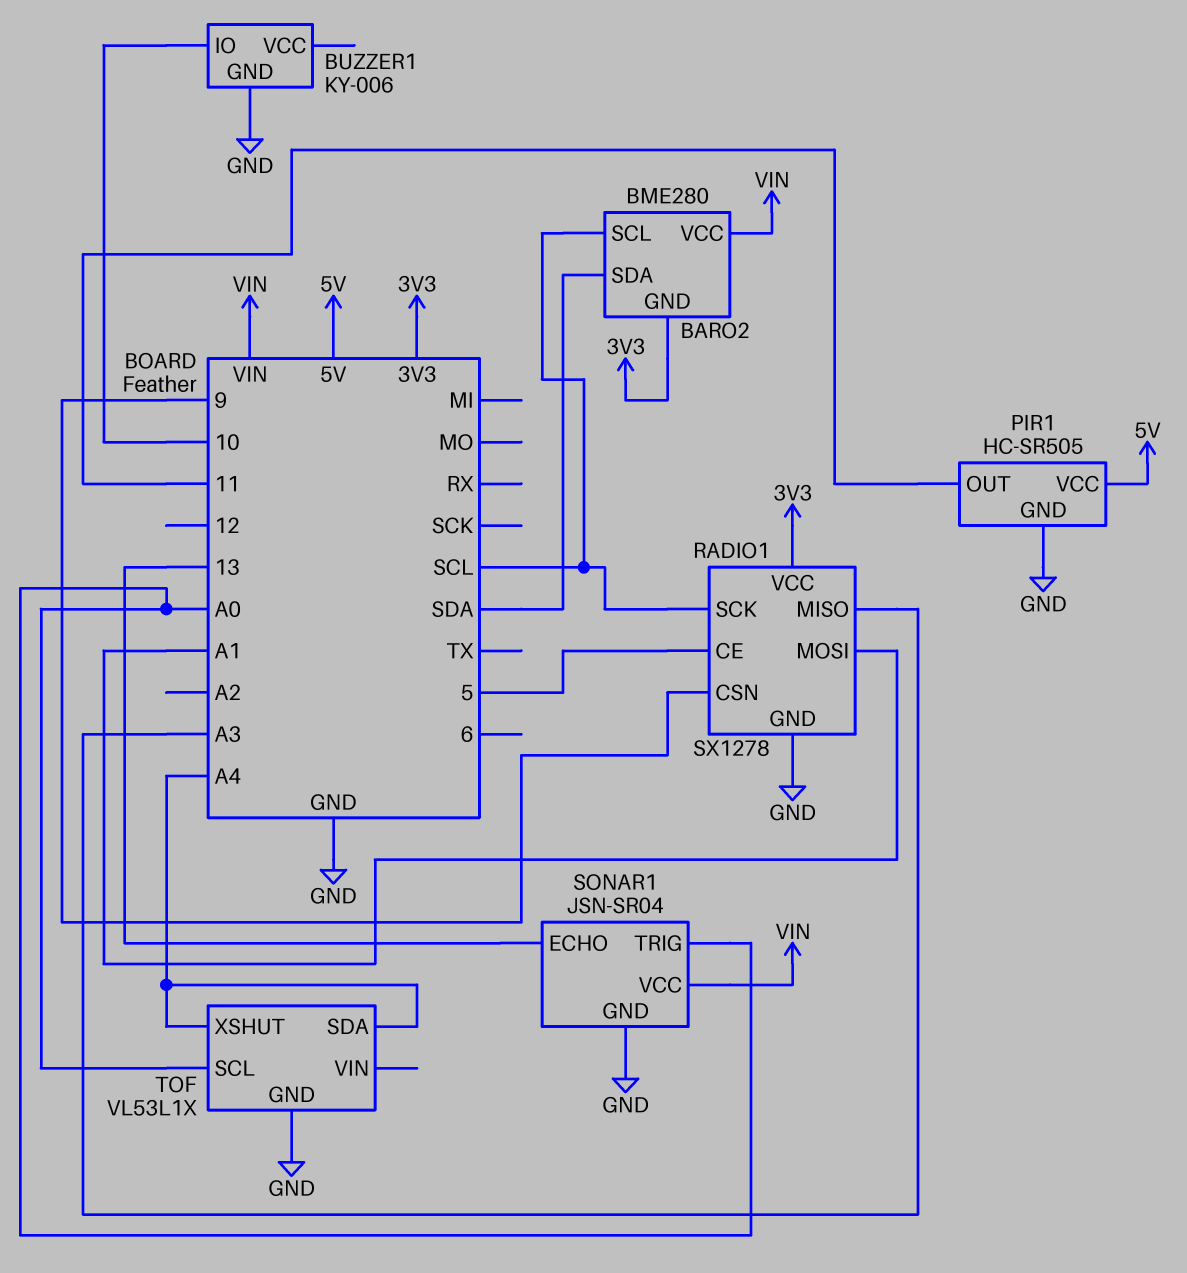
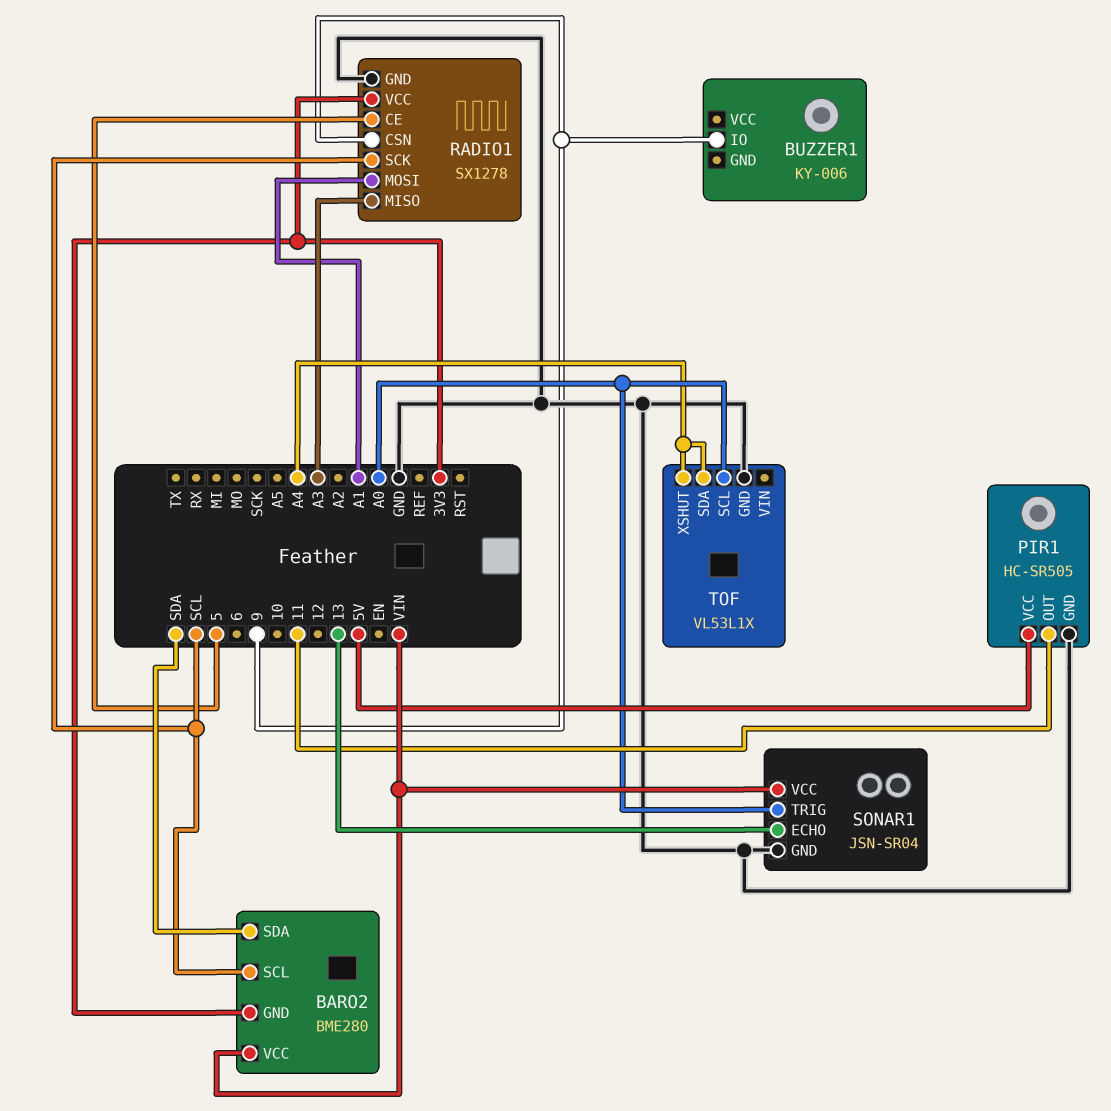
BUZZER1 pin GND: GND -> none
BUZZER1 pin IO: 10 -> 9

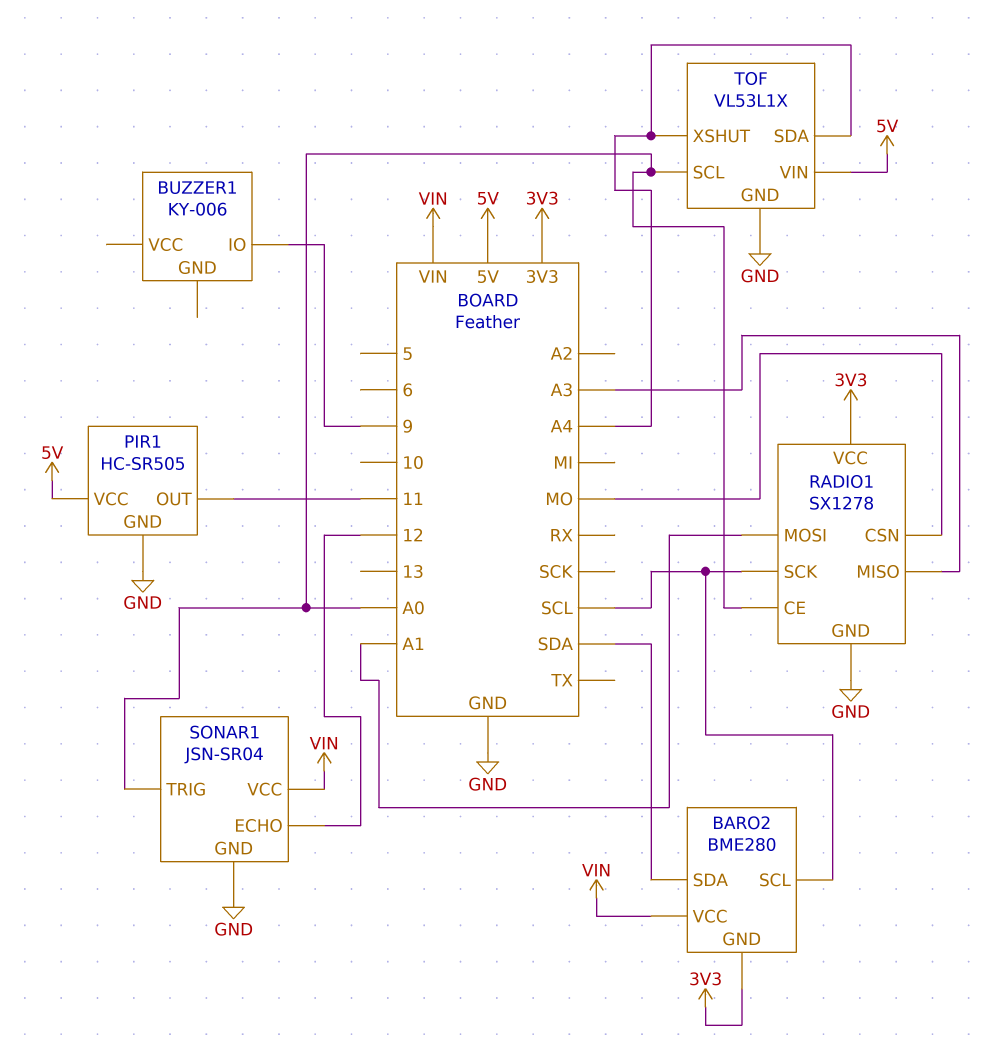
RADIO1 pin CE: 5 -> A0
RADIO1 pin CSN: 9 -> MO
SONAR1 pin ECHO: 13 -> 12
TOF pin VIN: none -> 5V

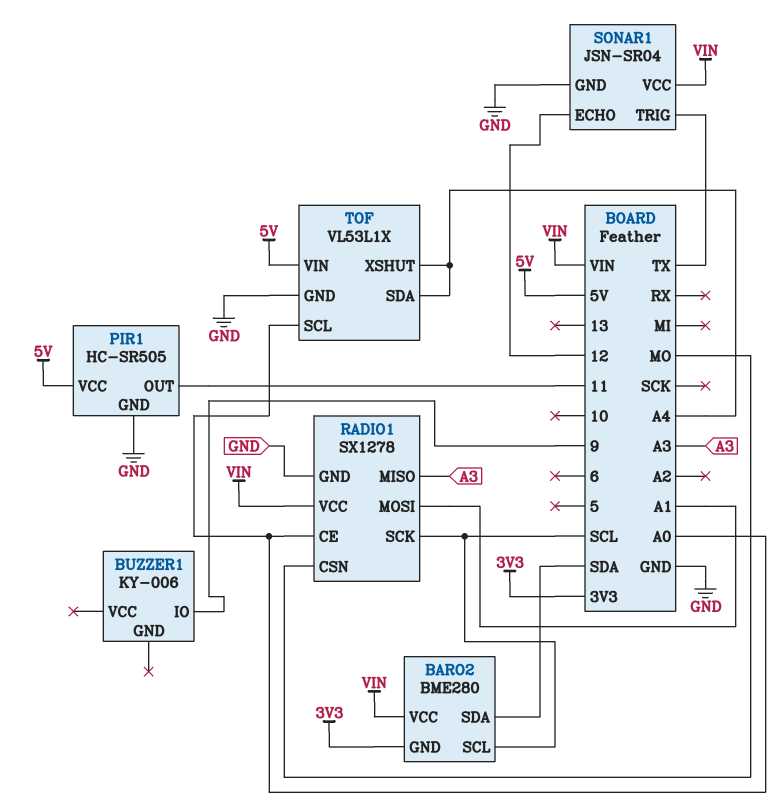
RADIO1 pin VCC: 3V3 -> VIN
SONAR1 pin TRIG: A0 -> TX

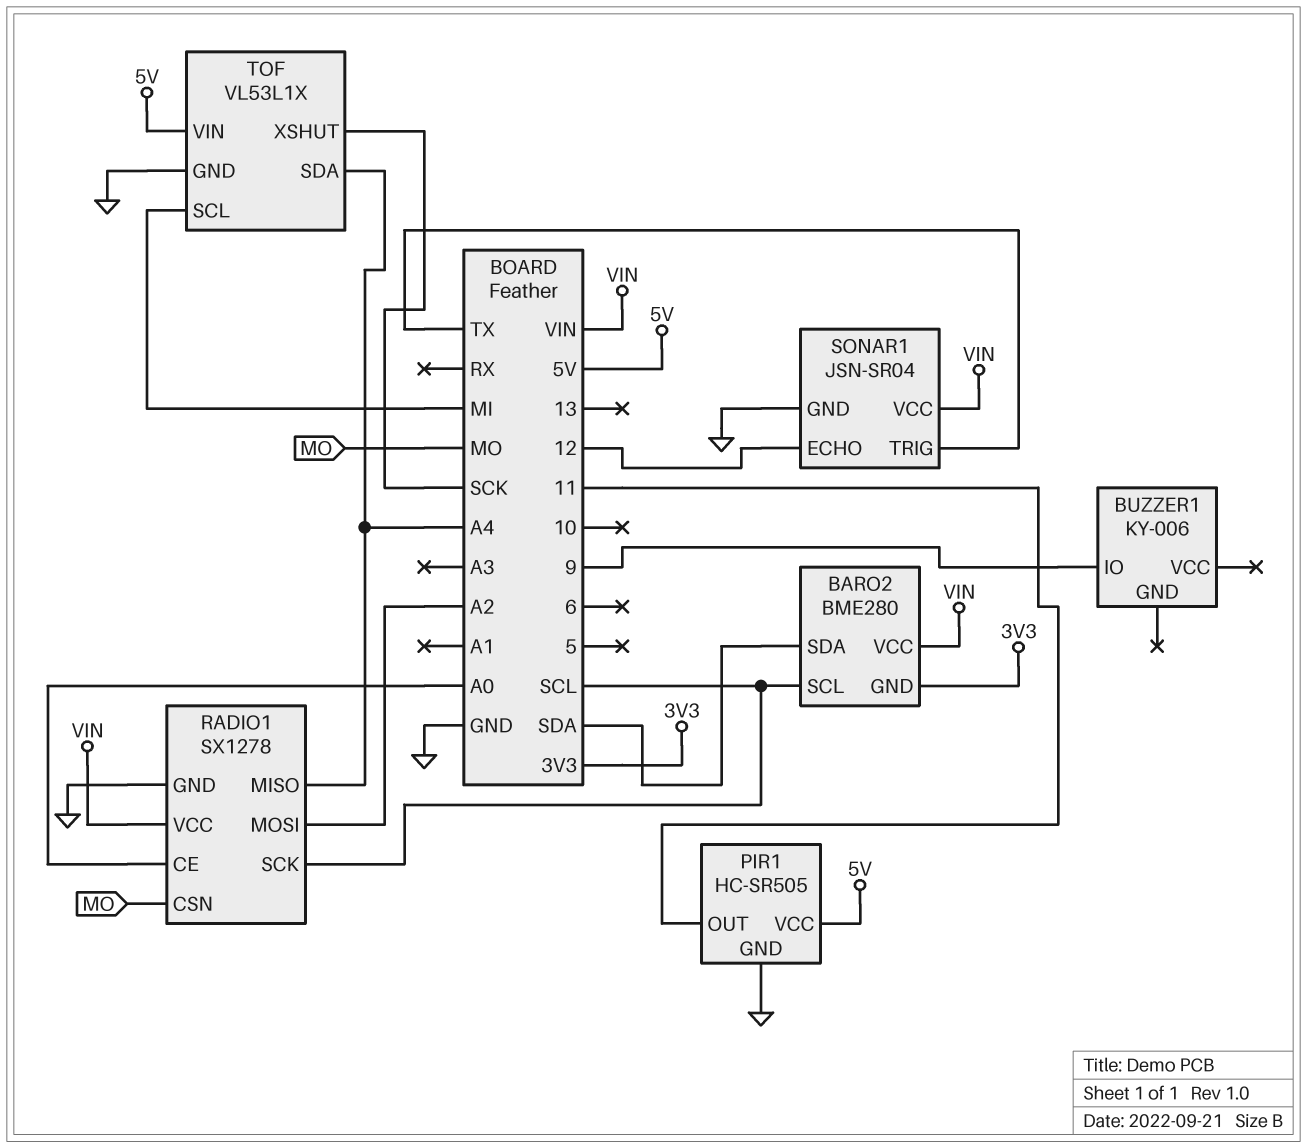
RADIO1 pin MISO: A3 -> A4
RADIO1 pin MOSI: A1 -> A2
TOF pin SCL: A0 -> MI
TOF pin XSHUT: A4 -> SCK

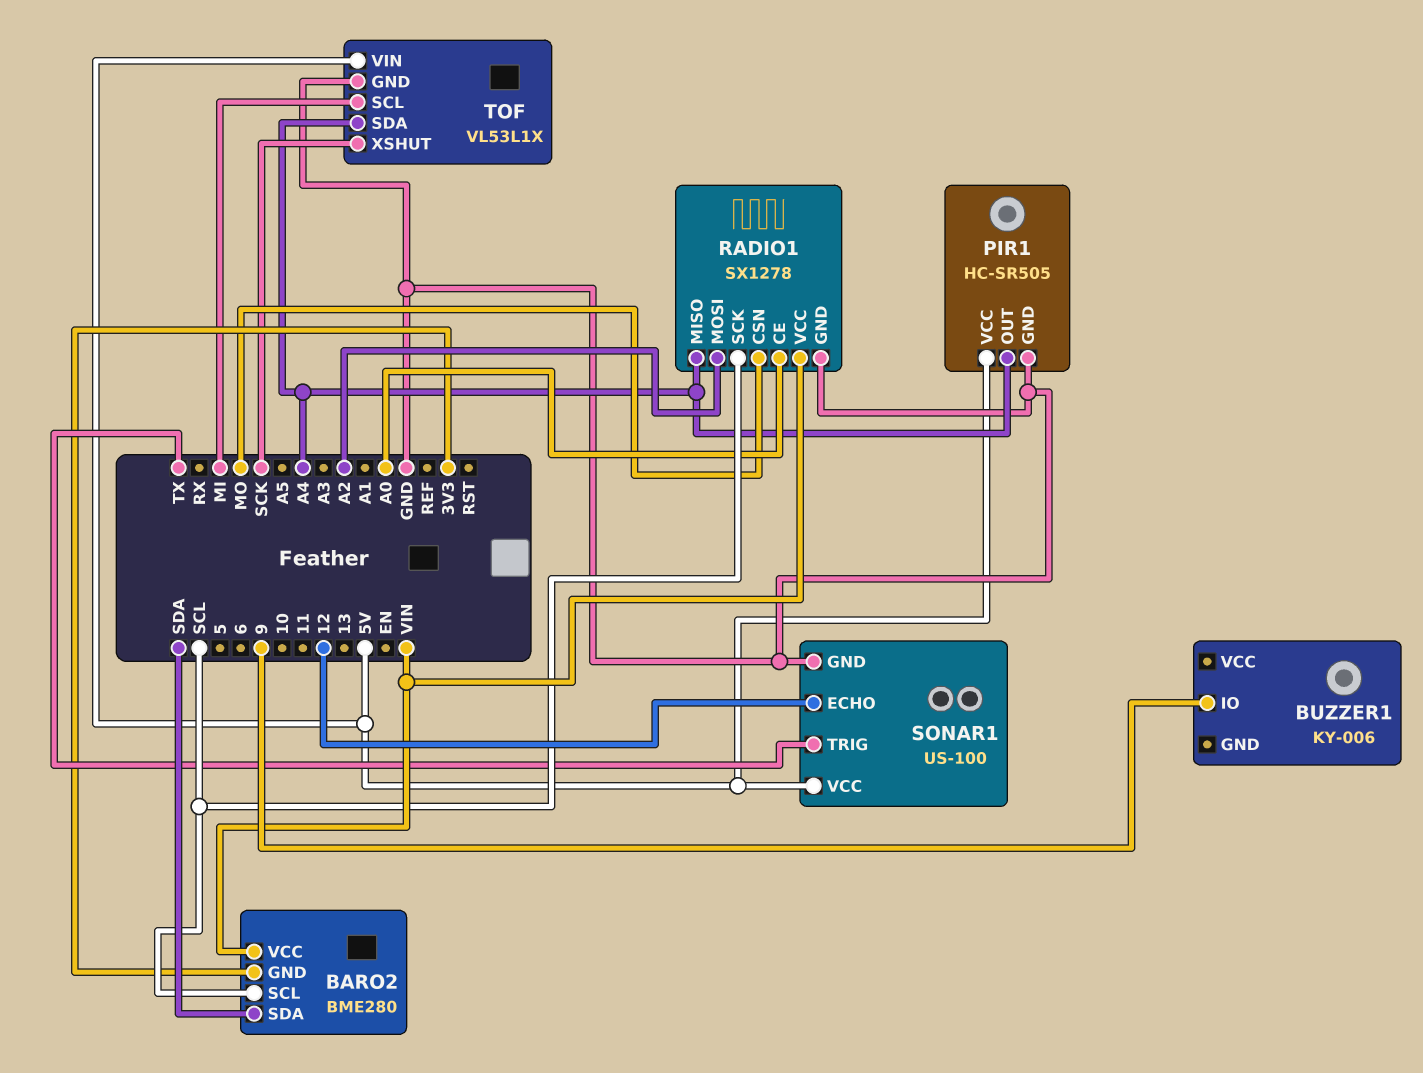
PIR1 pin OUT: 11 -> A4
SONAR1: JSN-SR04 -> US-100
SONAR1 pin VCC: VIN -> 5V

